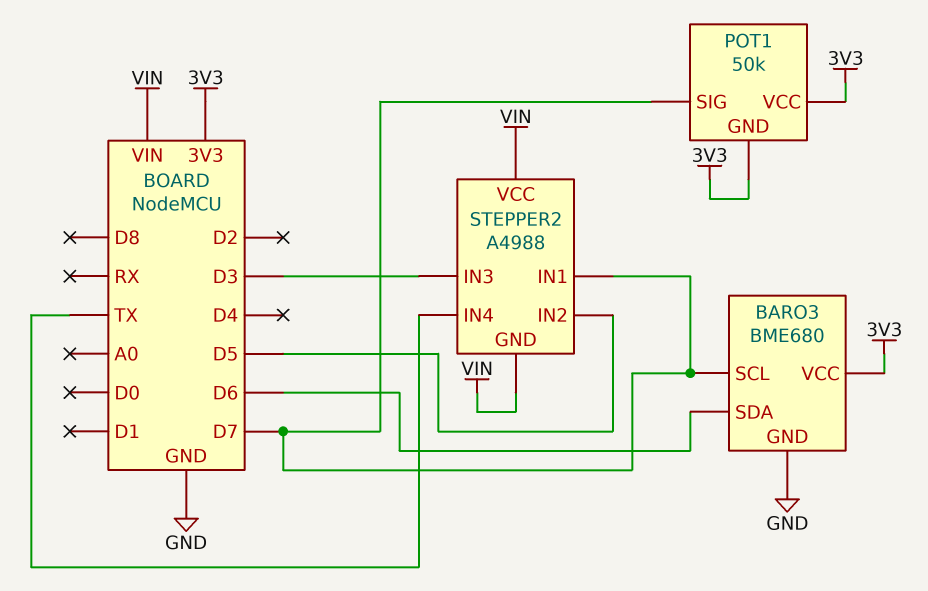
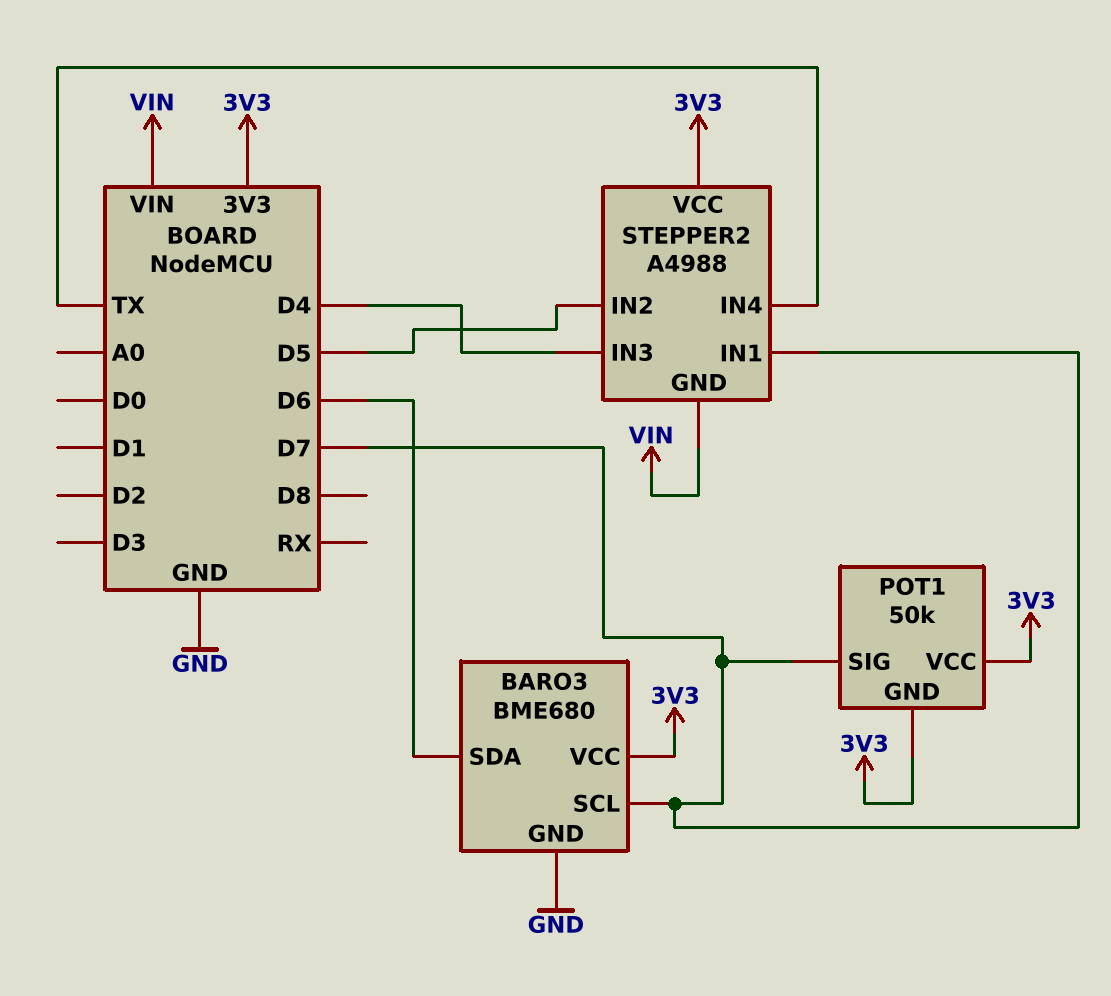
STEPPER2 pin IN3: D3 -> D4
STEPPER2 pin VCC: VIN -> 3V3

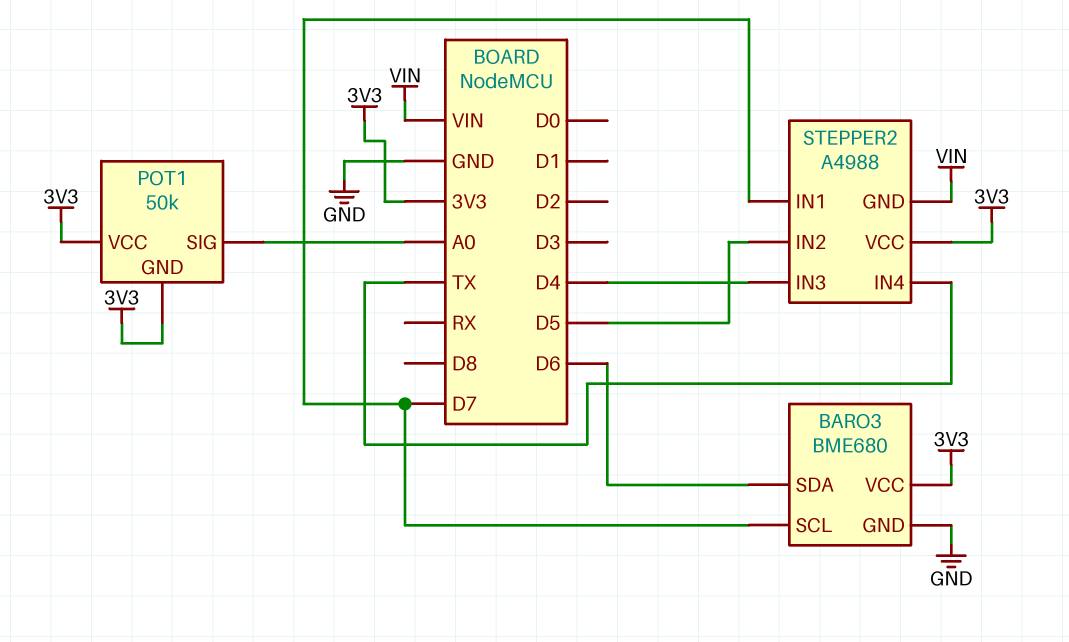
POT1 pin SIG: D7 -> A0

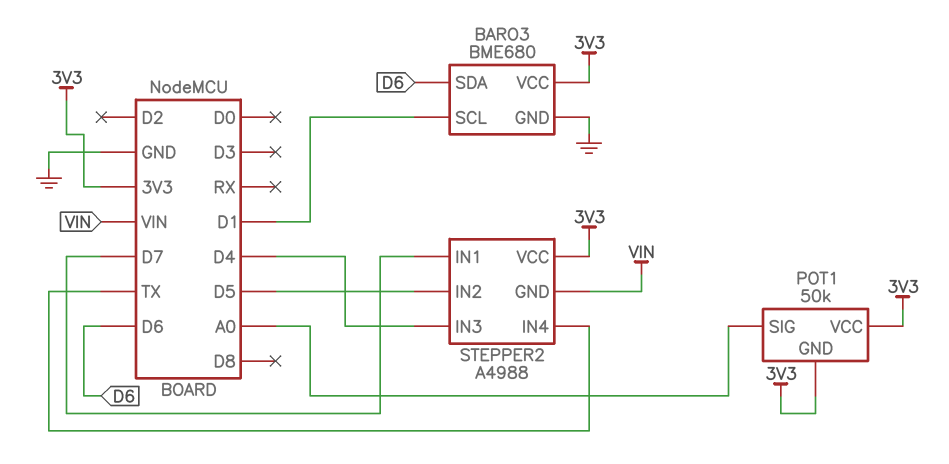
BARO3 pin SCL: D7 -> D1

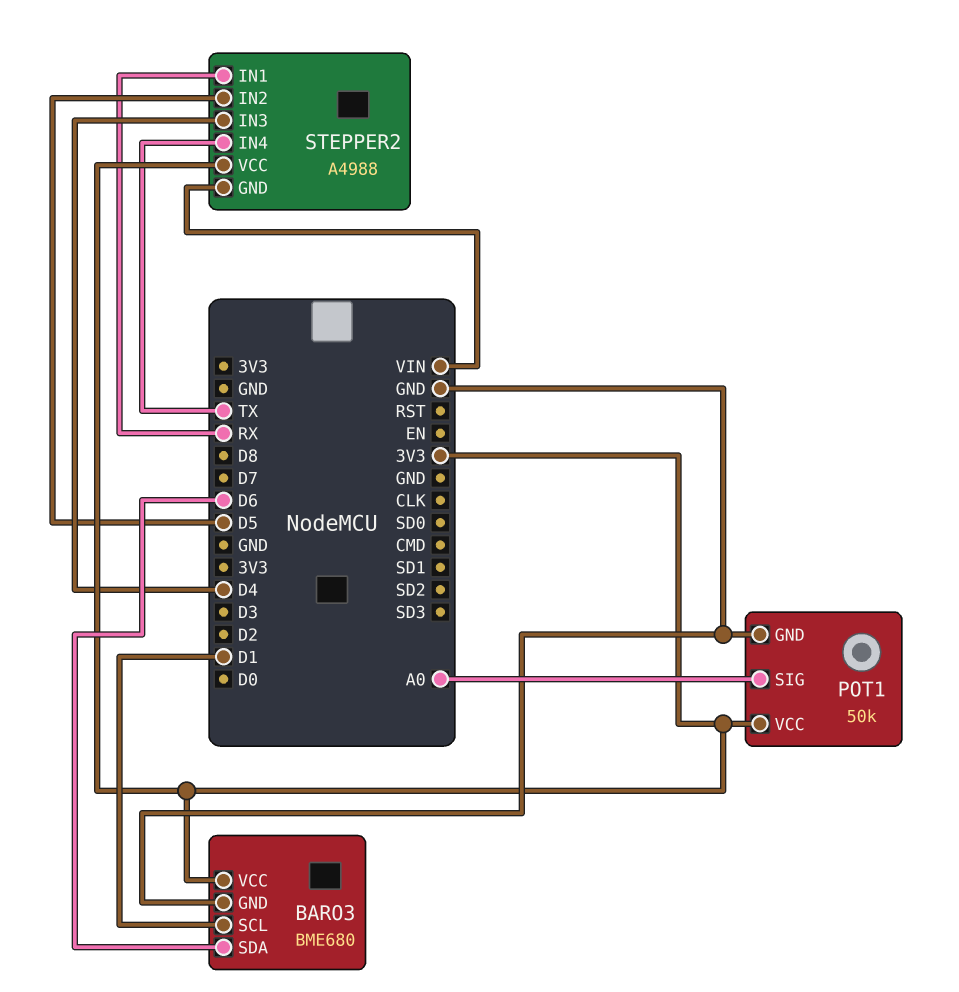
POT1 pin GND: 3V3 -> GND
STEPPER2 pin IN1: D7 -> RX

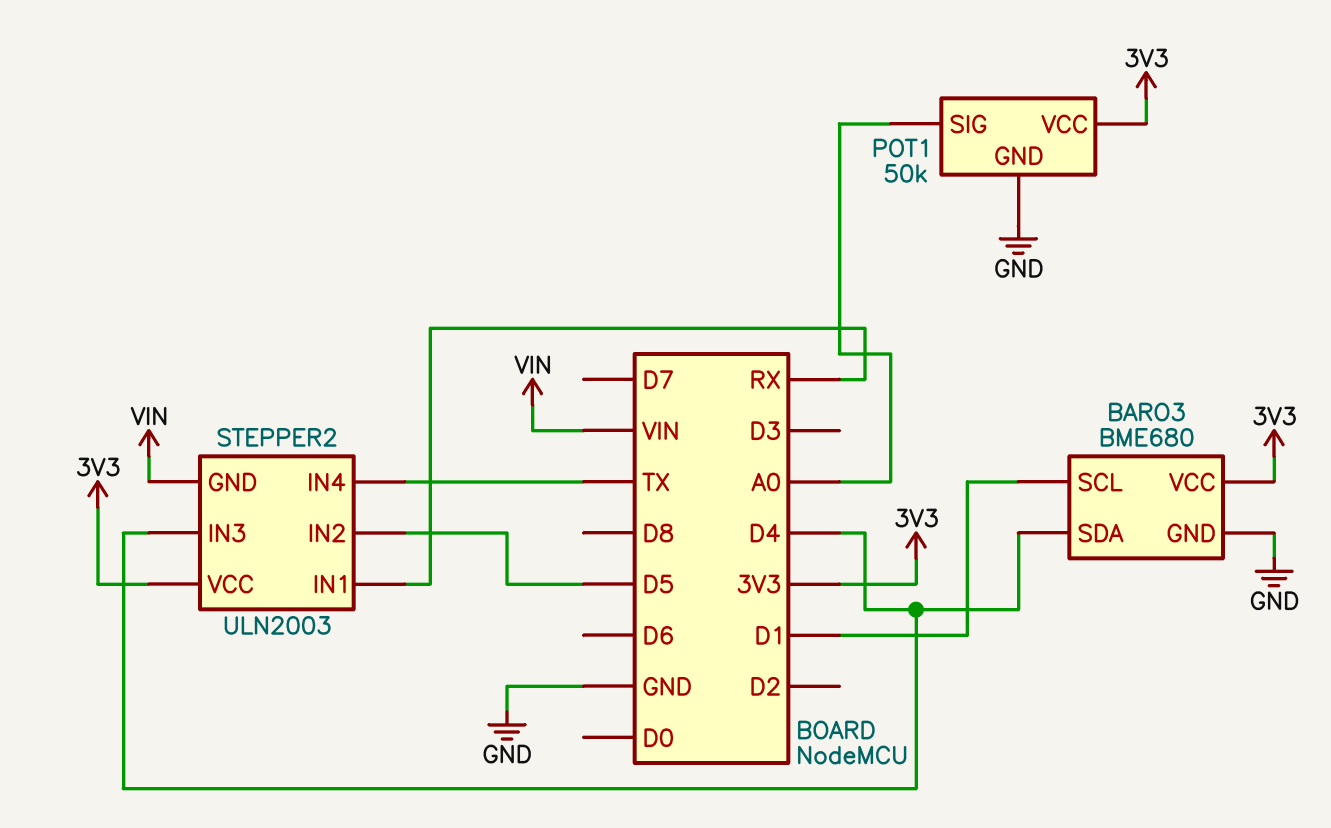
BARO3 pin SDA: D6 -> D4
STEPPER2: A4988 -> ULN2003

